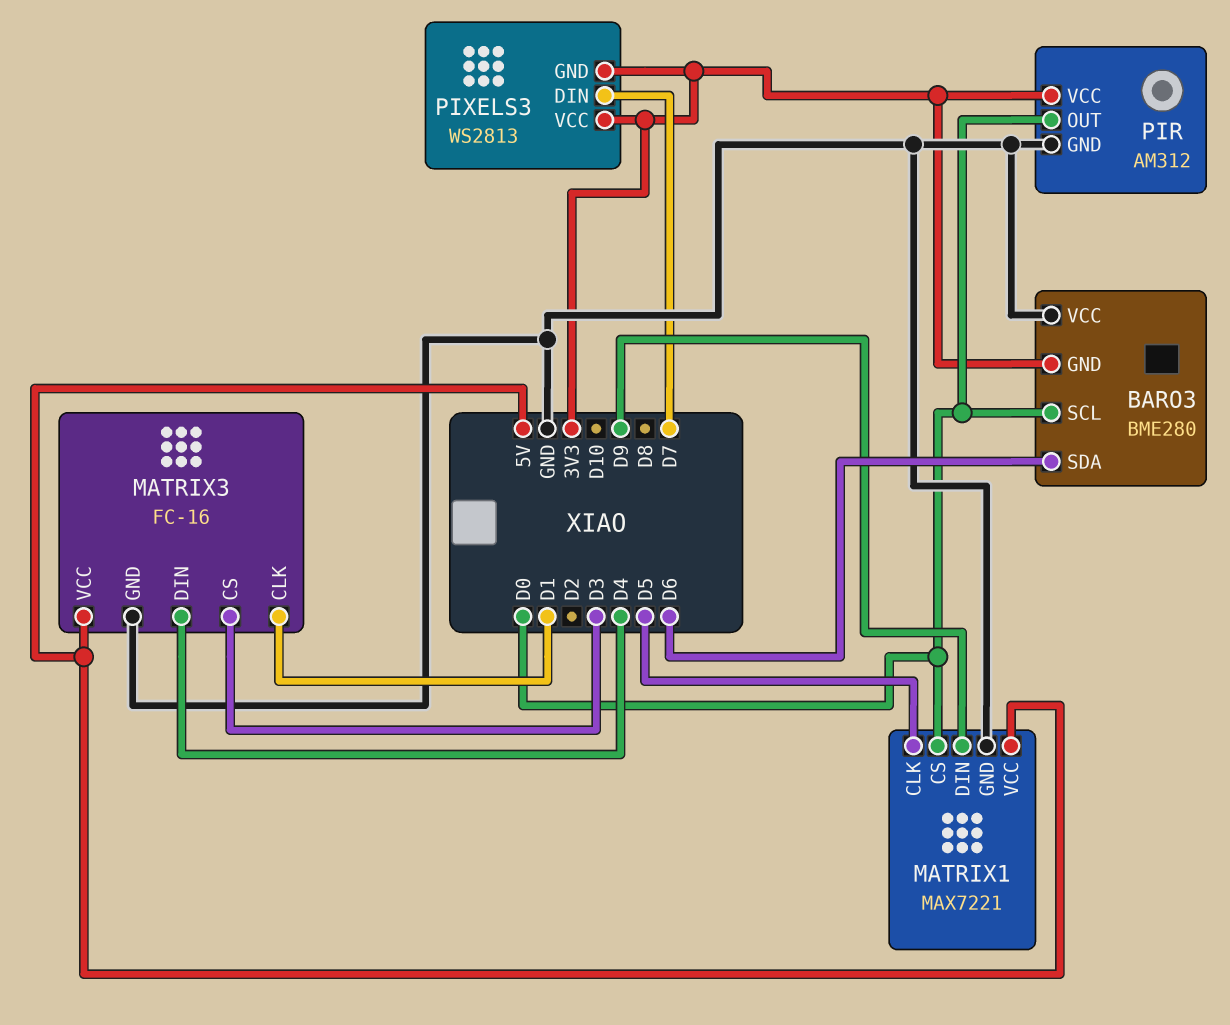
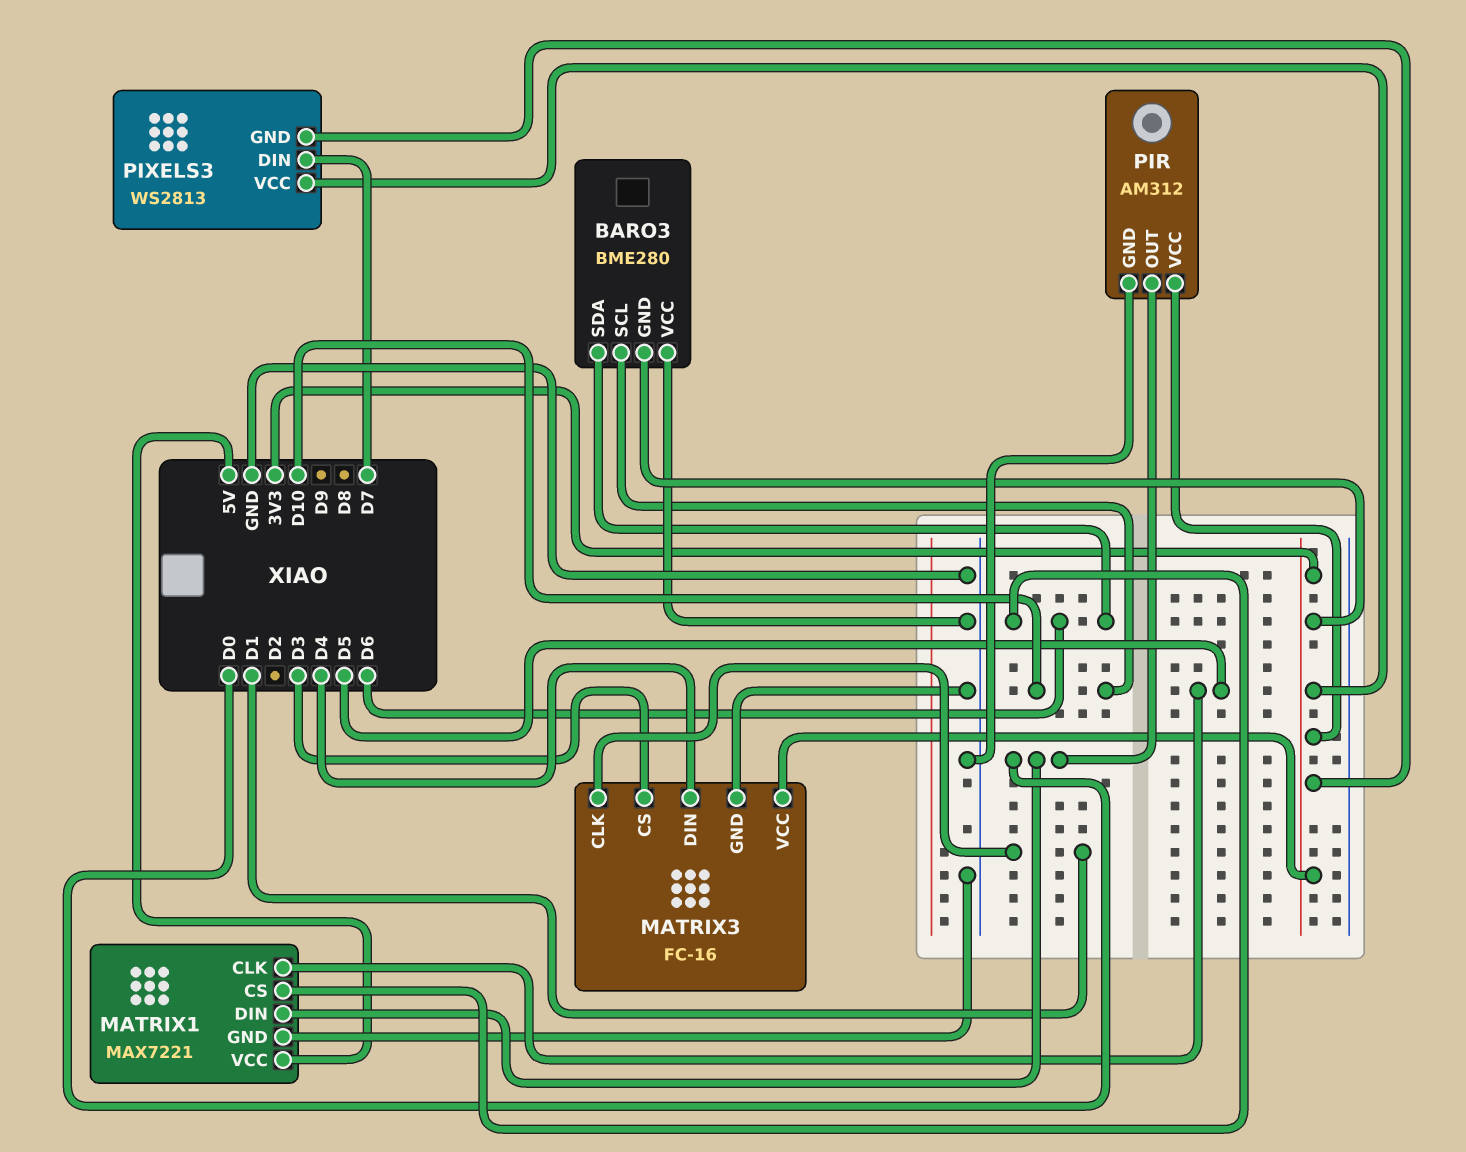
BARO3 pin SCL: D0 -> D10
MATRIX1 pin CS: D0 -> D6
MATRIX1 pin DIN: D9 -> D0
MATRIX3 pin VCC: 5V -> 3V3

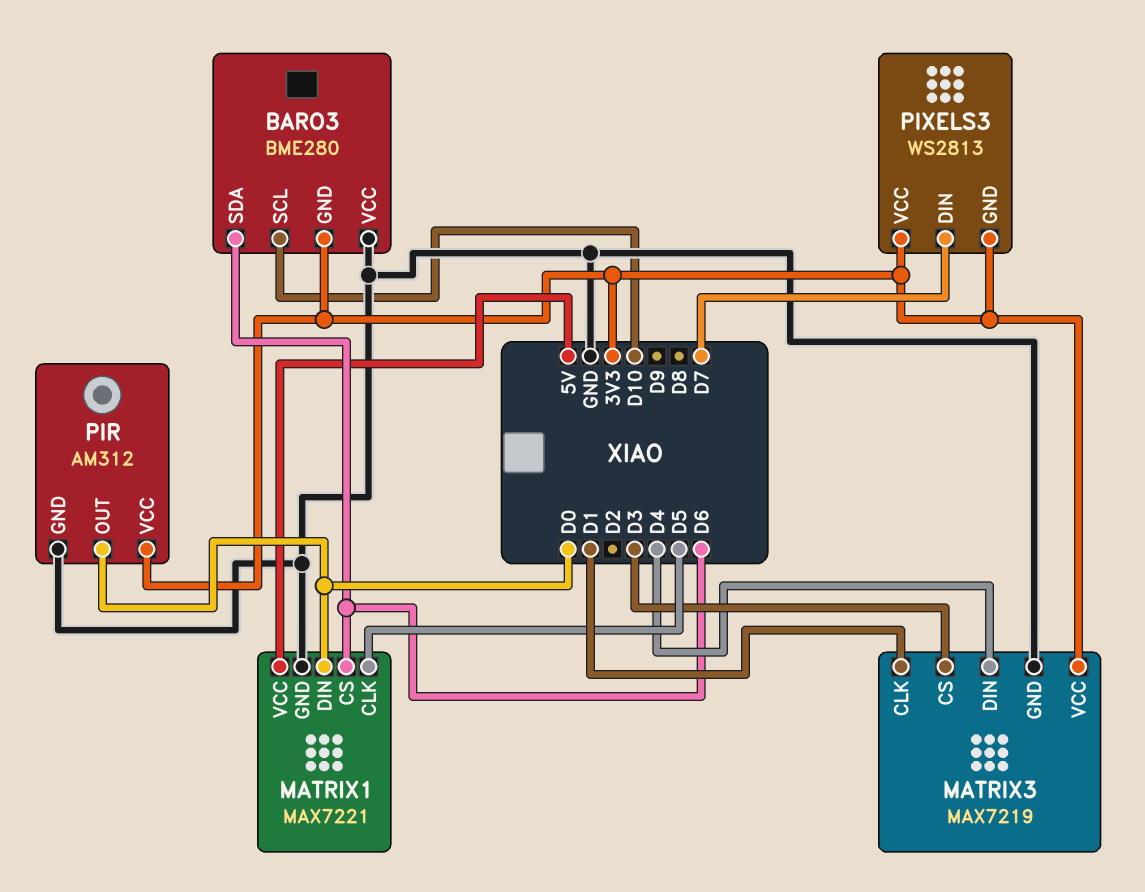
MATRIX3: FC-16 -> MAX7219

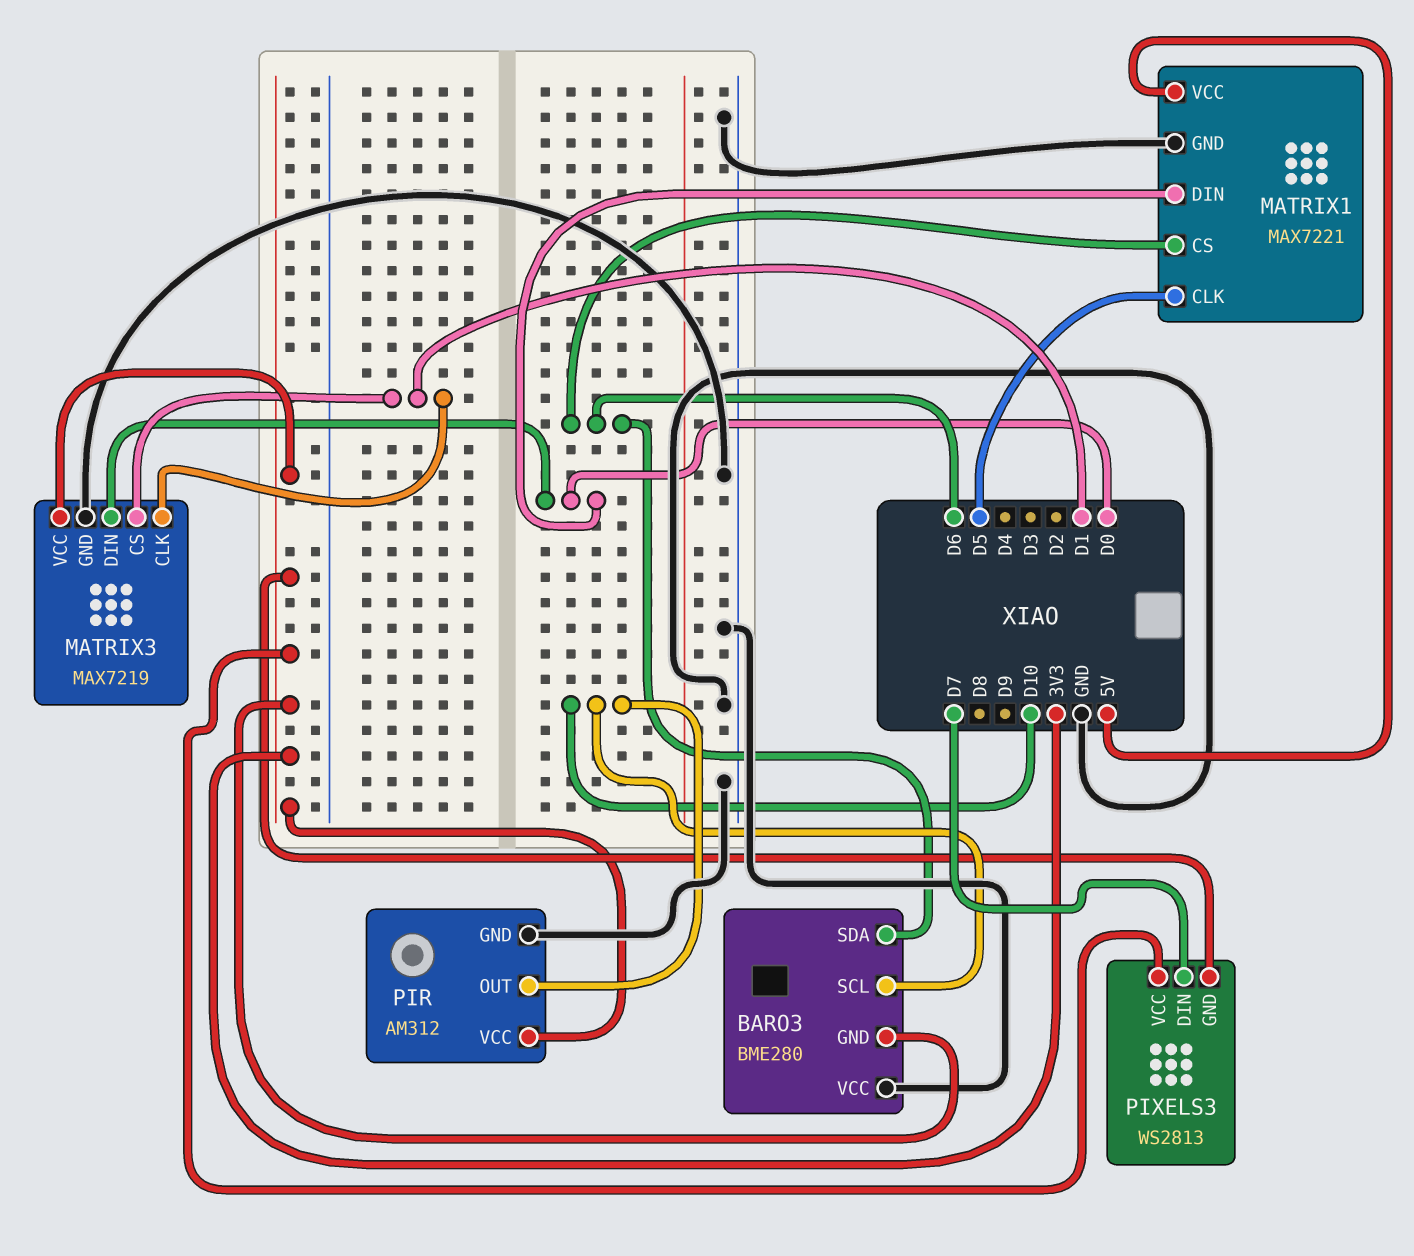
MATRIX3 pin CS: D3 -> D1
MATRIX3 pin DIN: D4 -> D0
PIR pin OUT: D0 -> D10

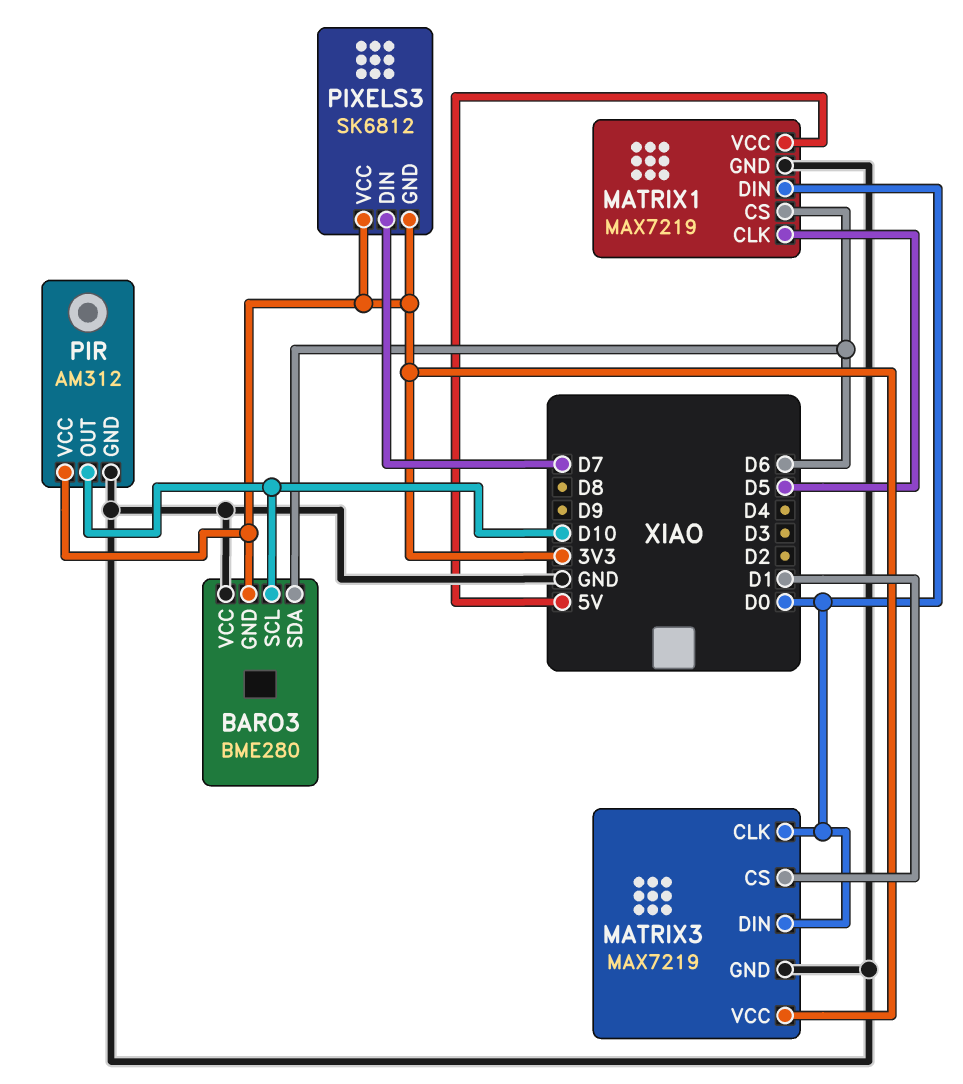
MATRIX1: MAX7221 -> MAX7219
MATRIX3 pin CLK: D1 -> D0
PIXELS3: WS2813 -> SK6812

